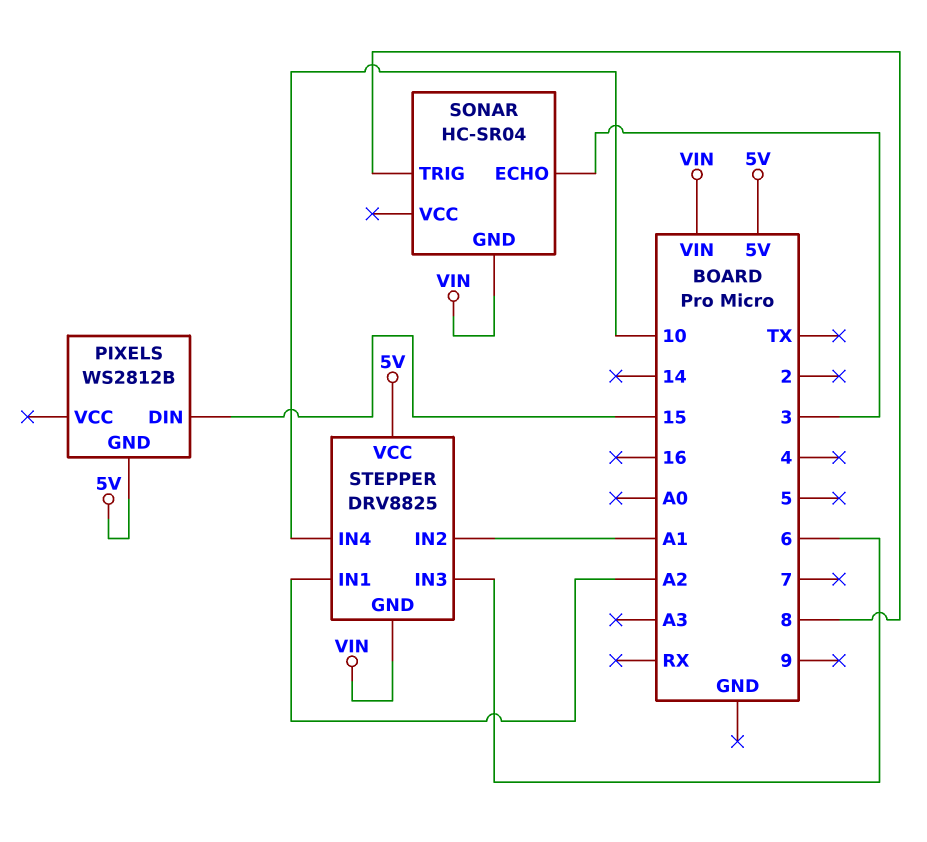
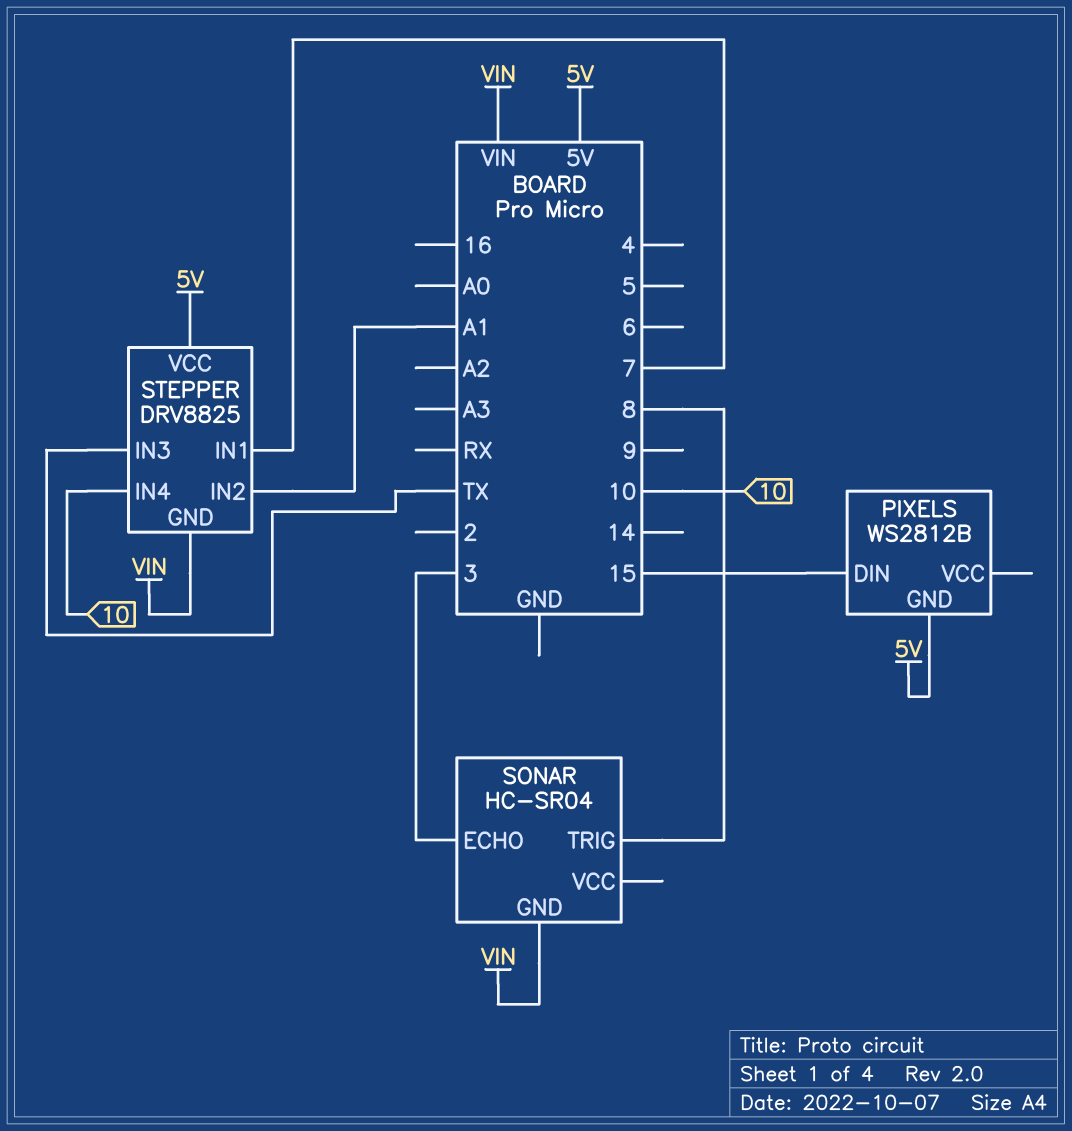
STEPPER pin IN1: A2 -> 7
STEPPER pin IN3: 6 -> TX

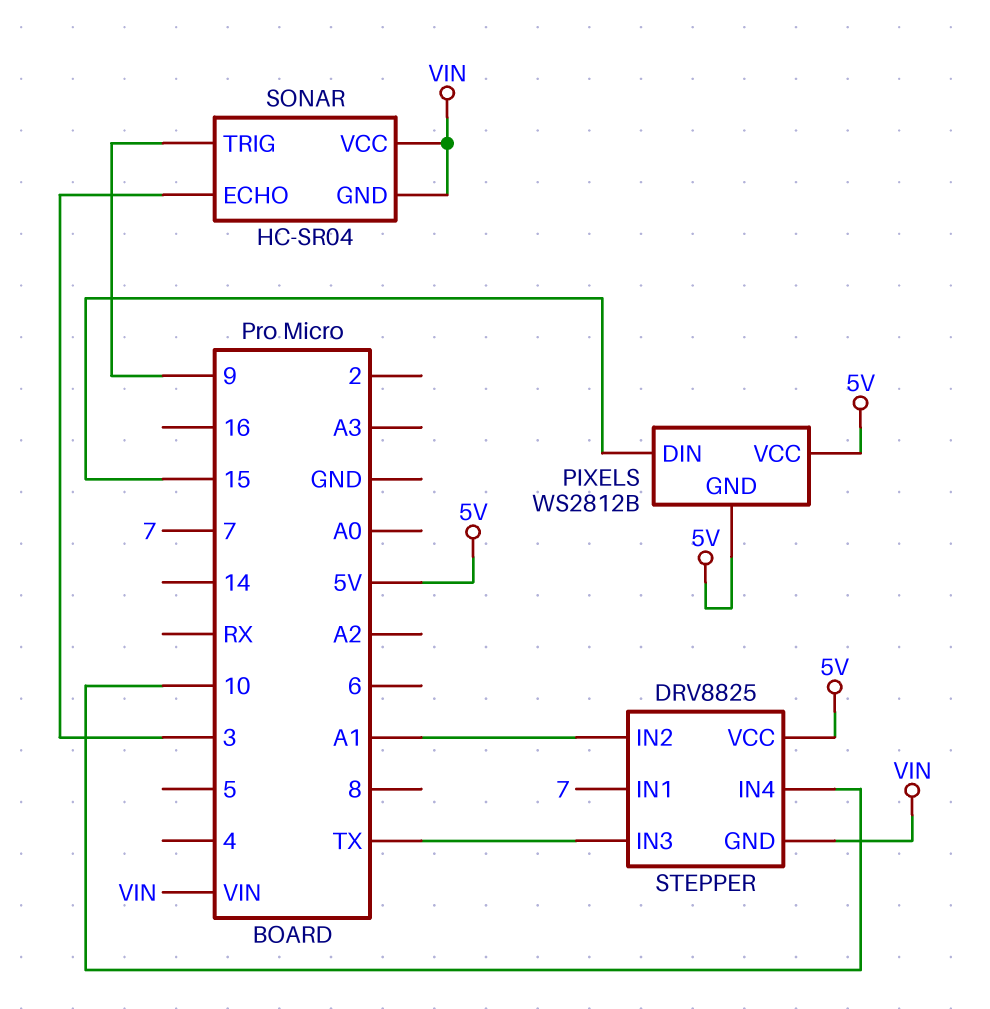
PIXELS pin VCC: none -> 5V
SONAR pin TRIG: 8 -> 9
SONAR pin VCC: none -> VIN

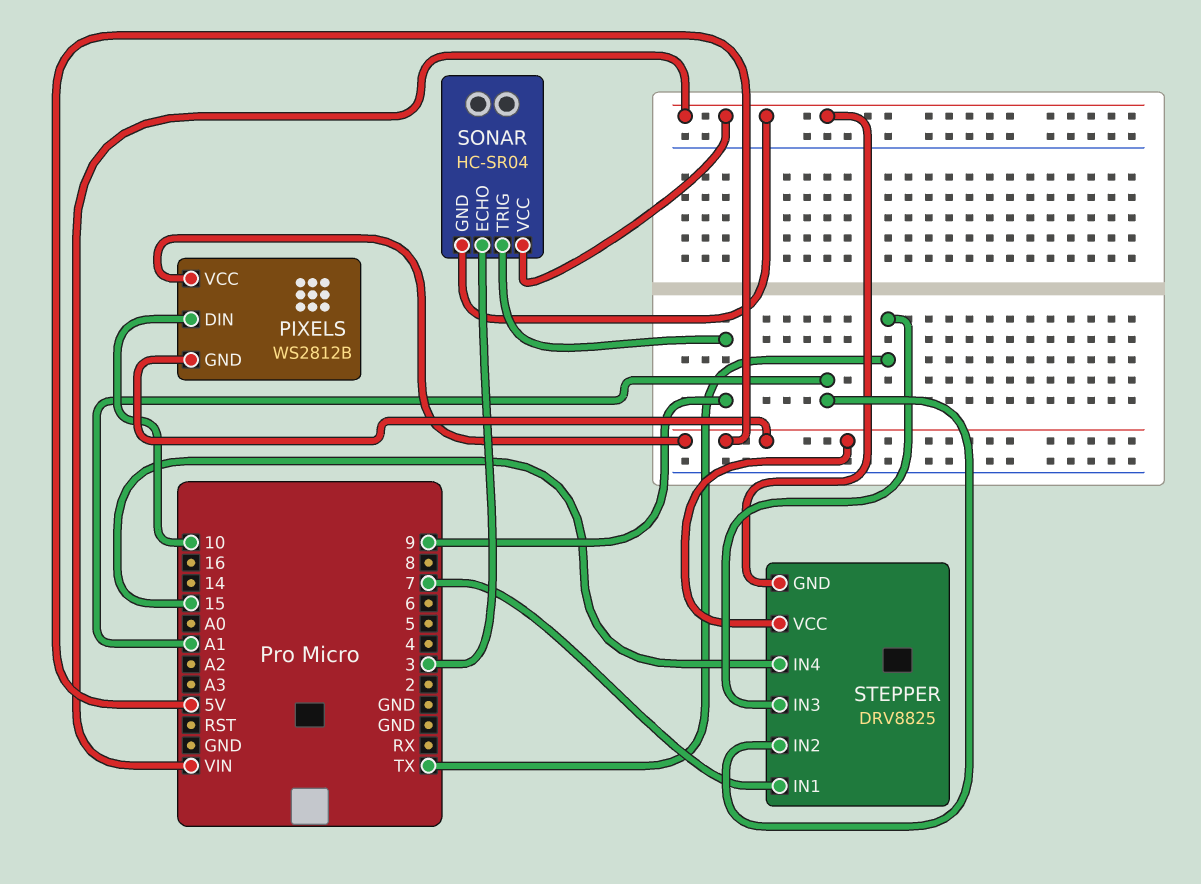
PIXELS pin DIN: 15 -> 10
STEPPER pin IN4: 10 -> 15

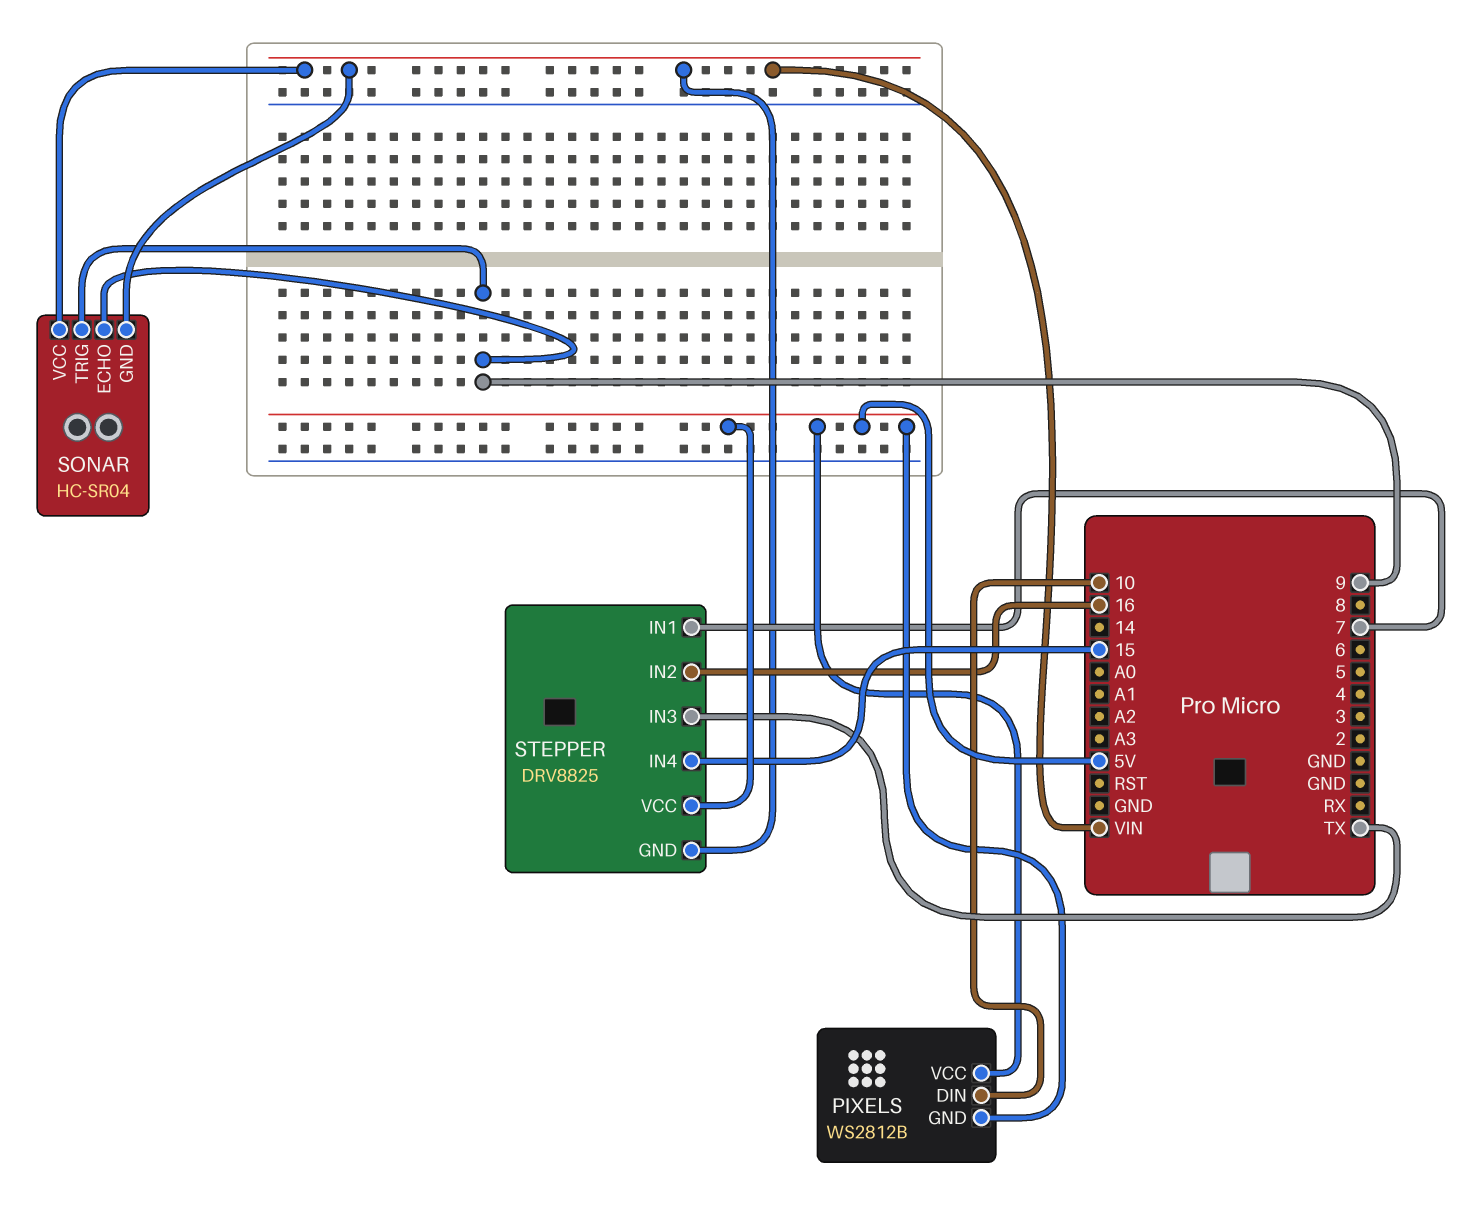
SONAR pin ECHO: 3 -> 9
STEPPER pin IN2: A1 -> 16

